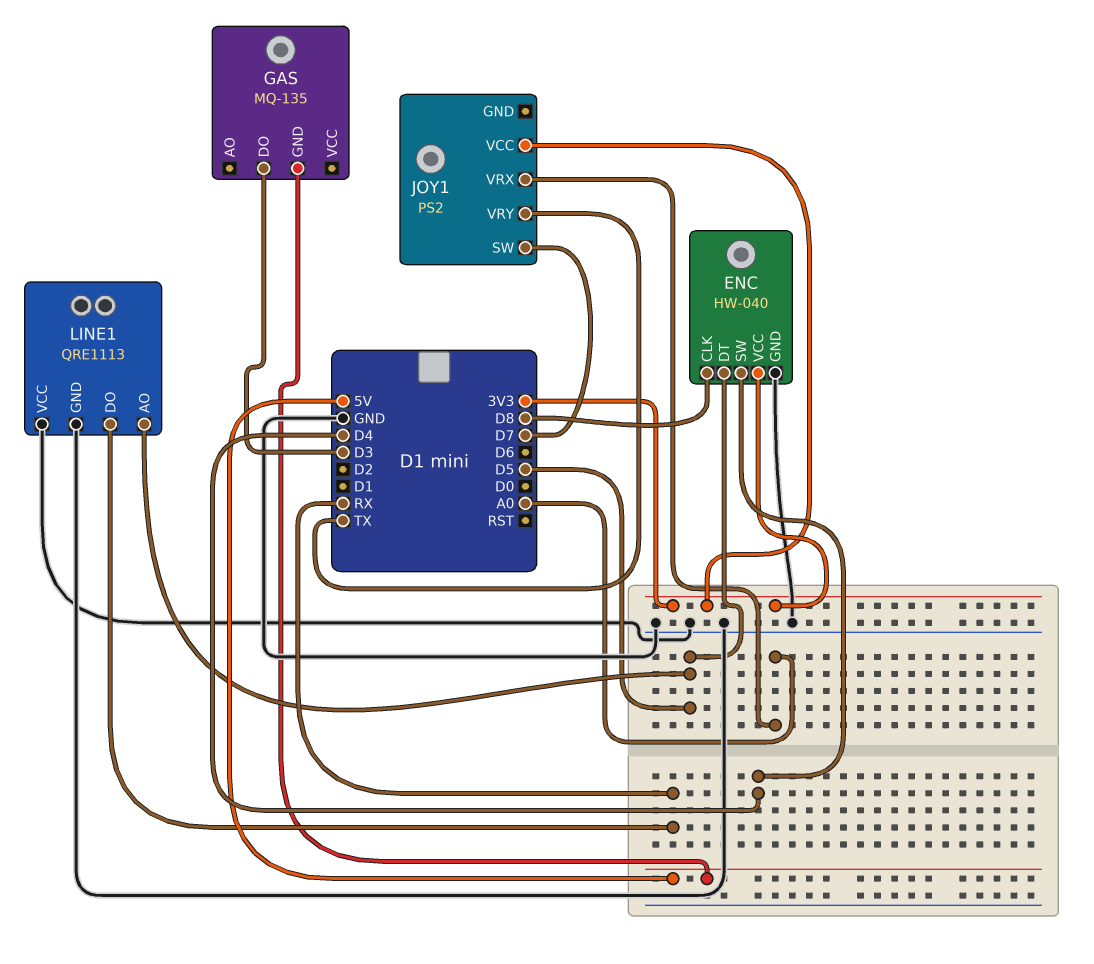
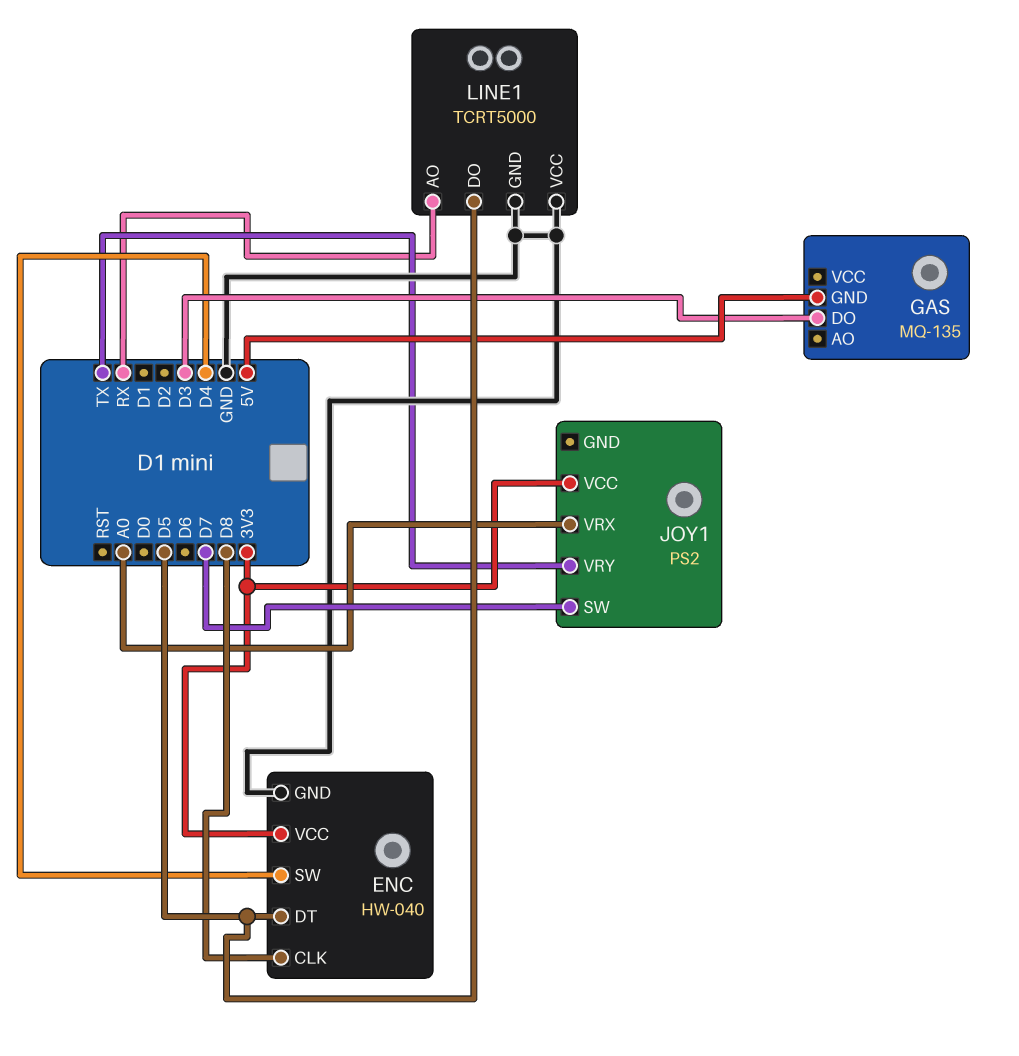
LINE1: QRE1113 -> TCRT5000
LINE1 pin AO: D5 -> RX
LINE1 pin DO: RX -> D5

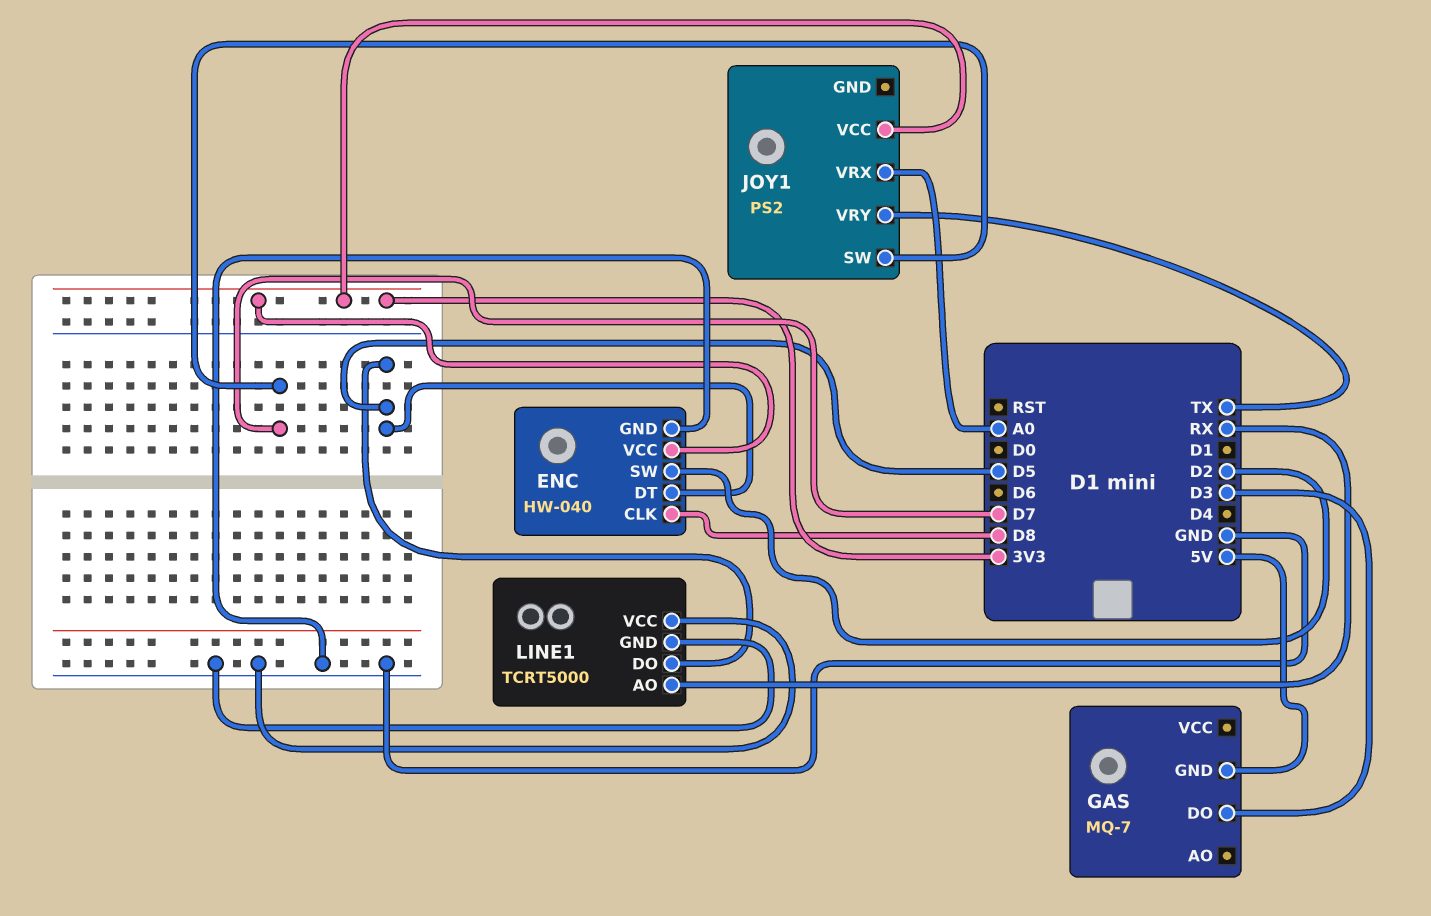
ENC pin SW: D4 -> D2
GAS: MQ-135 -> MQ-7

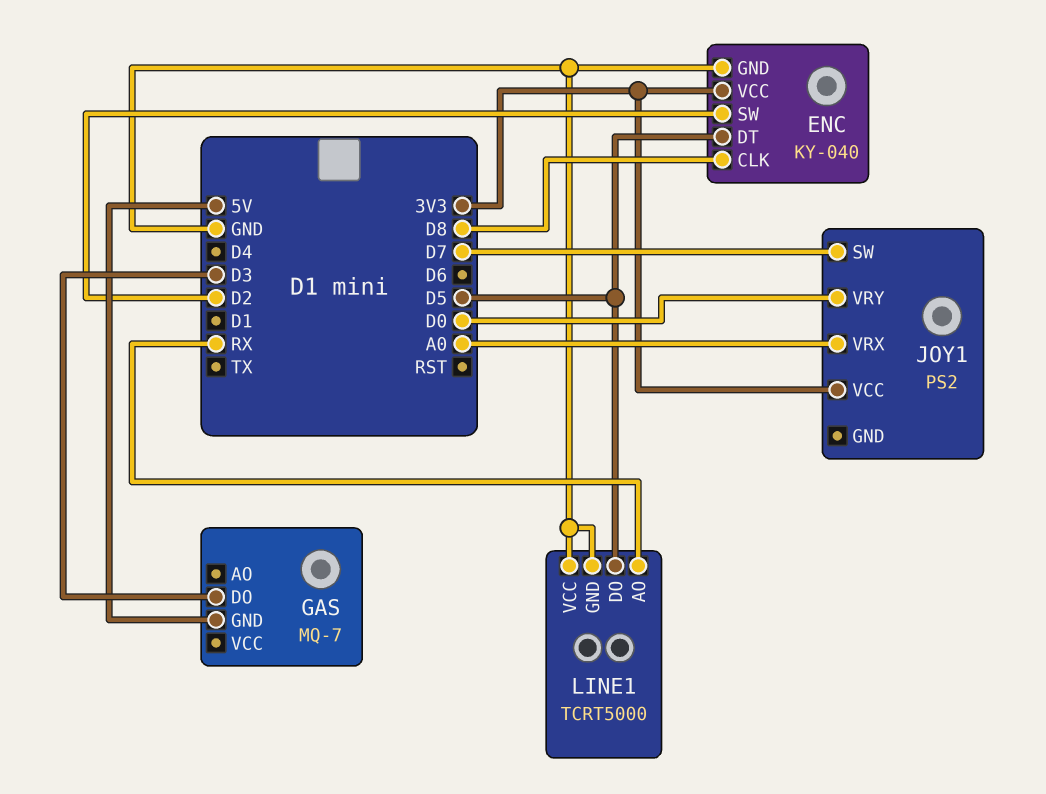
ENC: HW-040 -> KY-040
JOY1 pin VRY: TX -> D0

